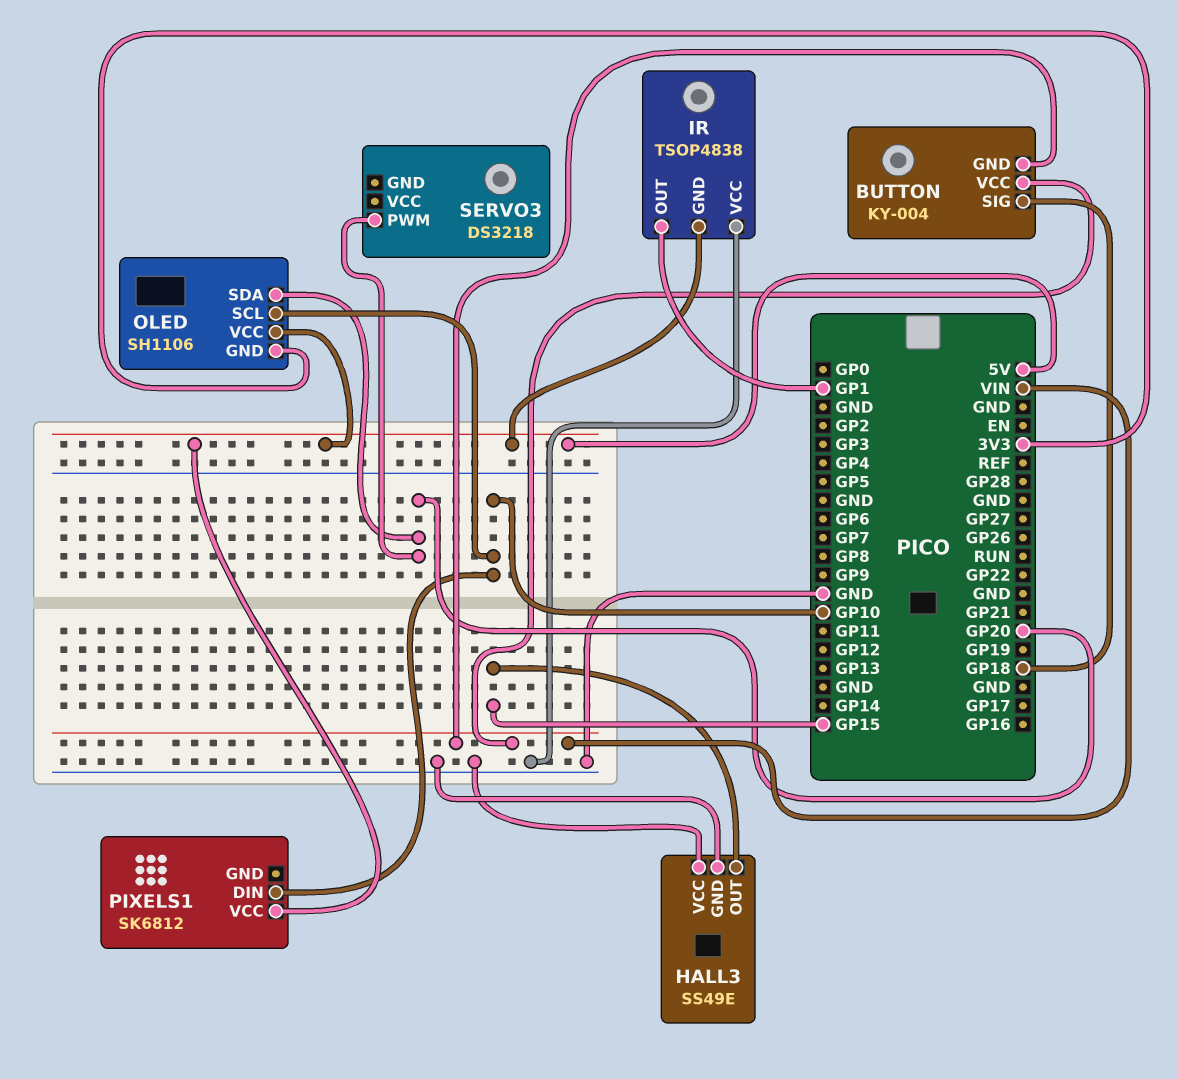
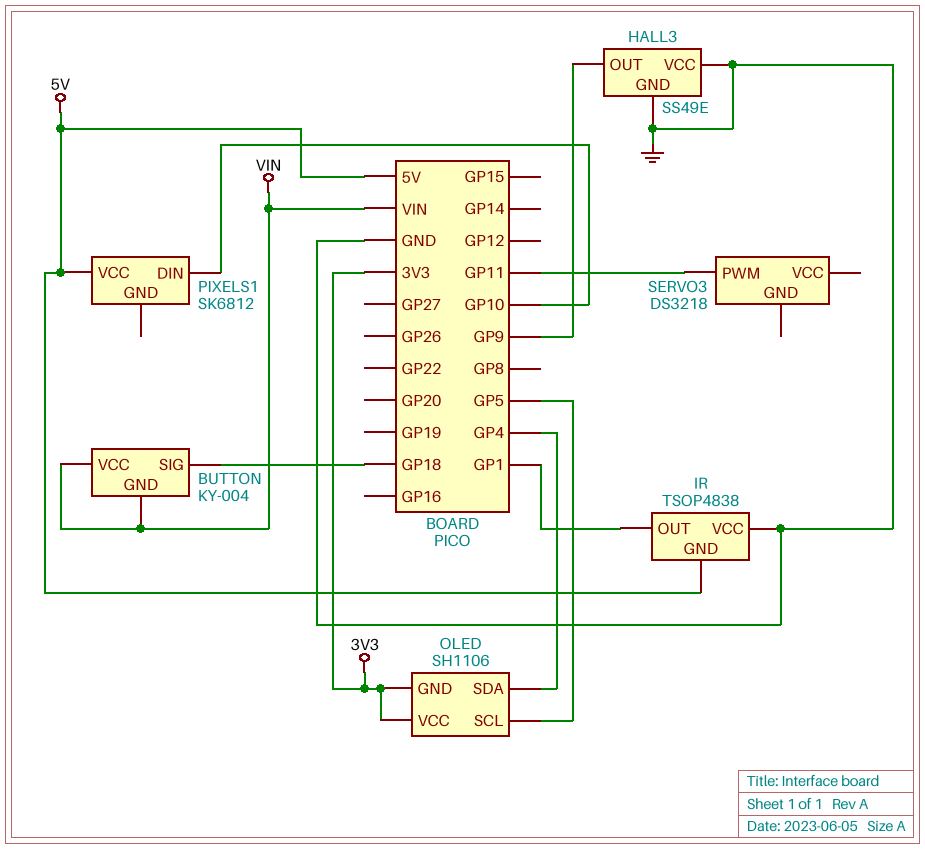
HALL3 pin OUT: GP15 -> GP9
OLED pin SCL: GP10 -> GP5
OLED pin SDA: GP20 -> GP4
OLED pin VCC: 5V -> 3V3
SERVO3 pin PWM: GP20 -> GP11

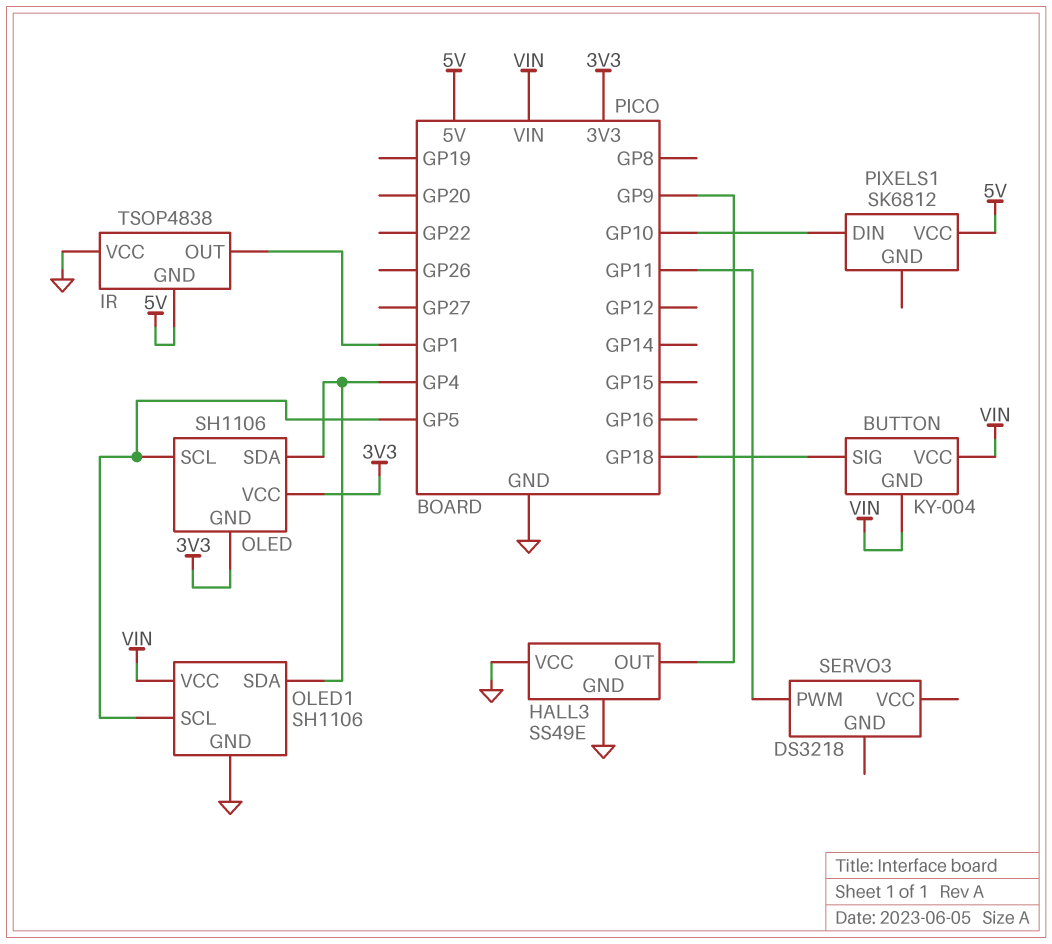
OLED1: none -> SH1106
OLED1 pin GND: none -> GND
OLED1 pin SCL: none -> GP5
OLED1 pin SDA: none -> GP4
OLED1 pin VCC: none -> VIN

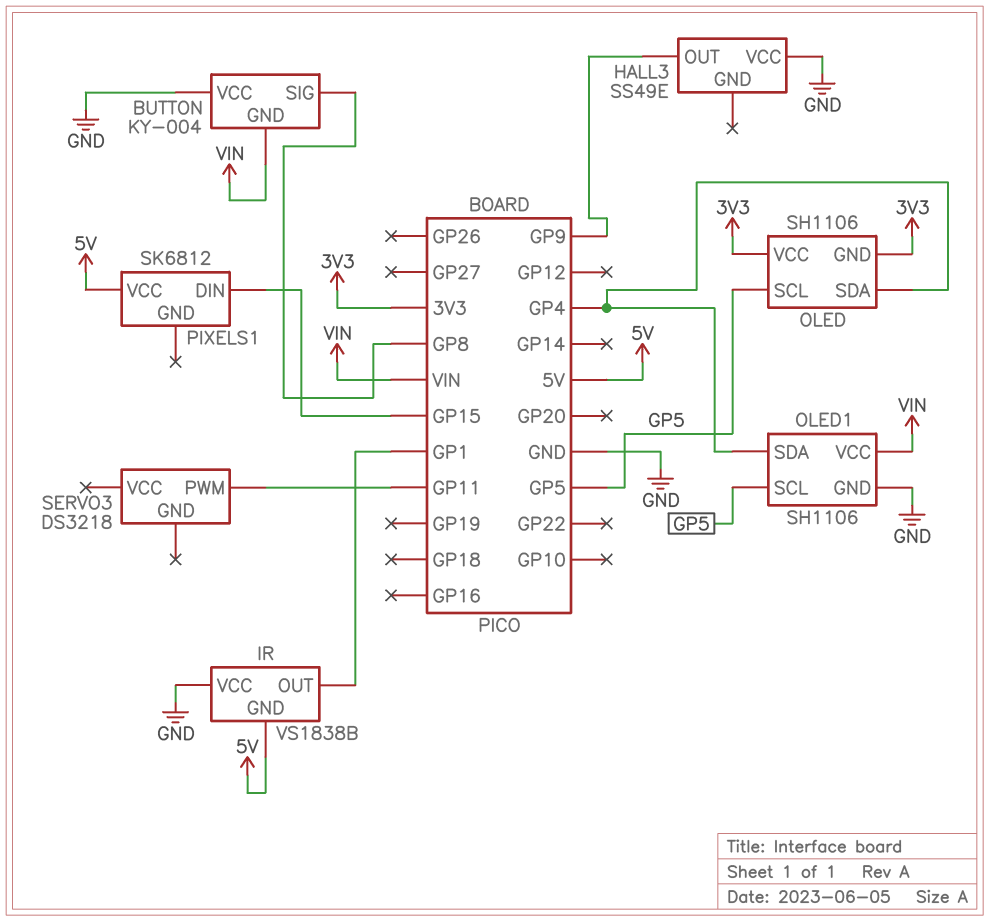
BUTTON pin SIG: GP18 -> GP8
BUTTON pin VCC: VIN -> GND
HALL3 pin GND: GND -> none
IR: TSOP4838 -> VS1838B
PIXELS1 pin DIN: GP10 -> GP15

